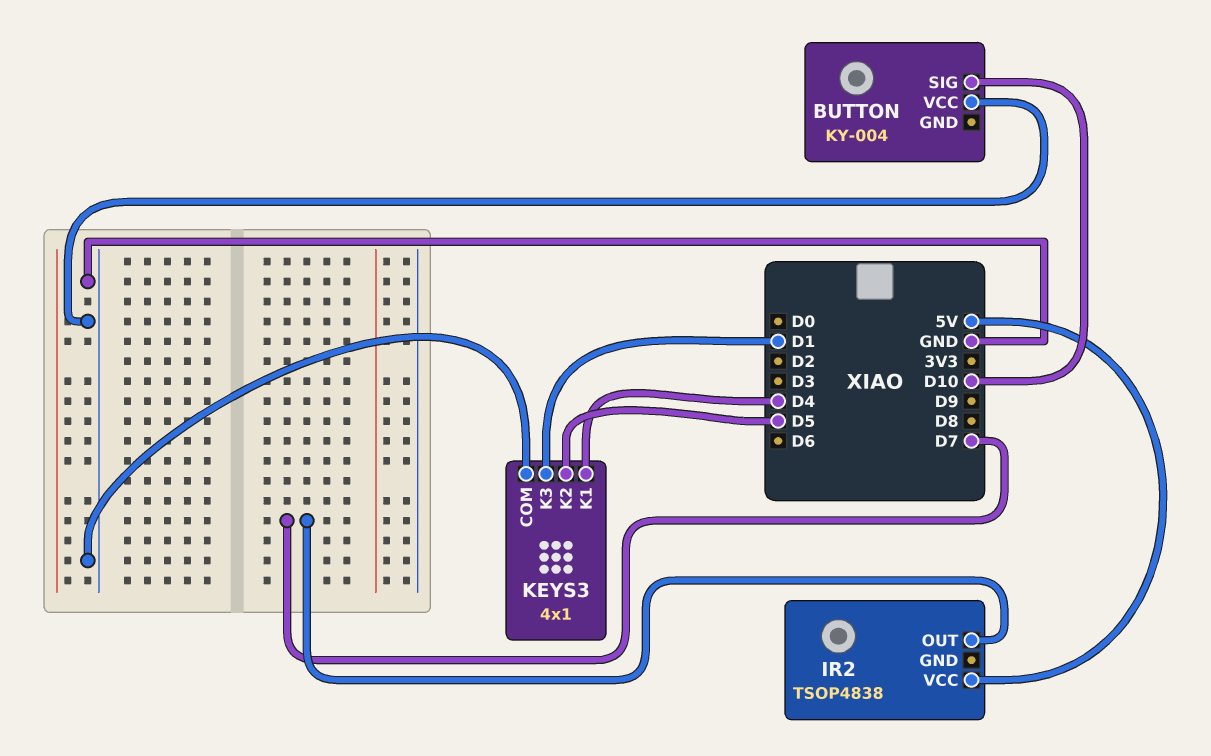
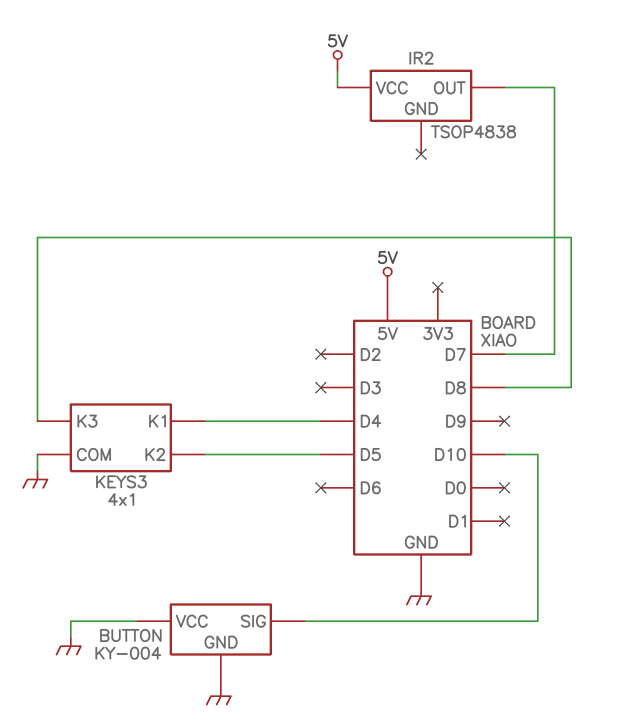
BUTTON pin GND: none -> GND
KEYS3 pin K3: D1 -> D8

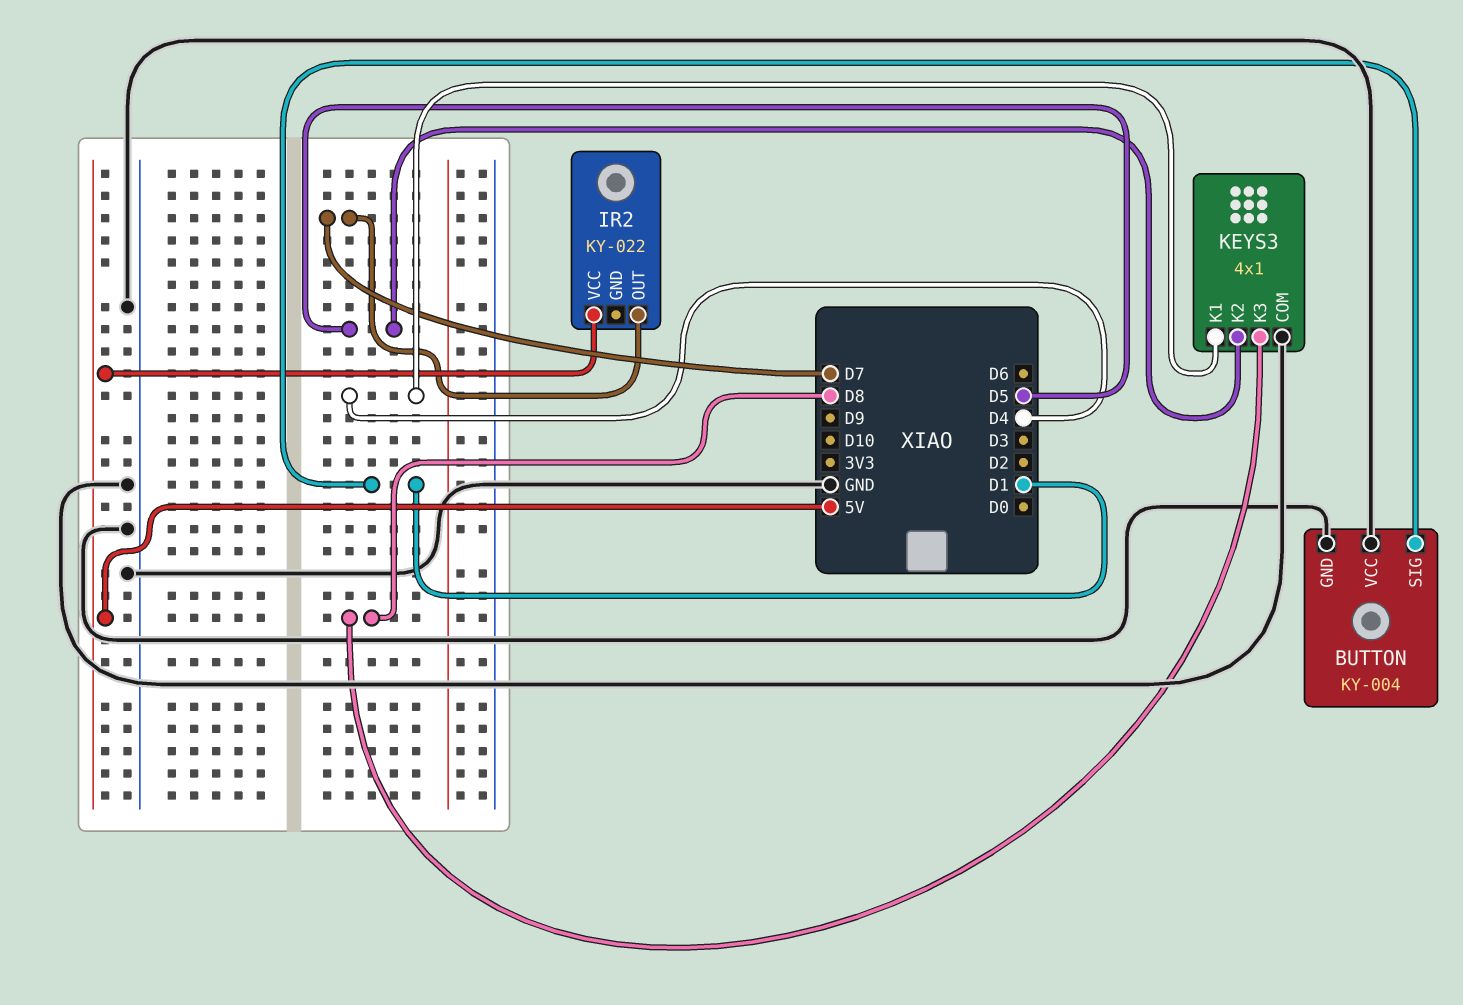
BUTTON pin SIG: D10 -> D1
IR2: TSOP4838 -> KY-022

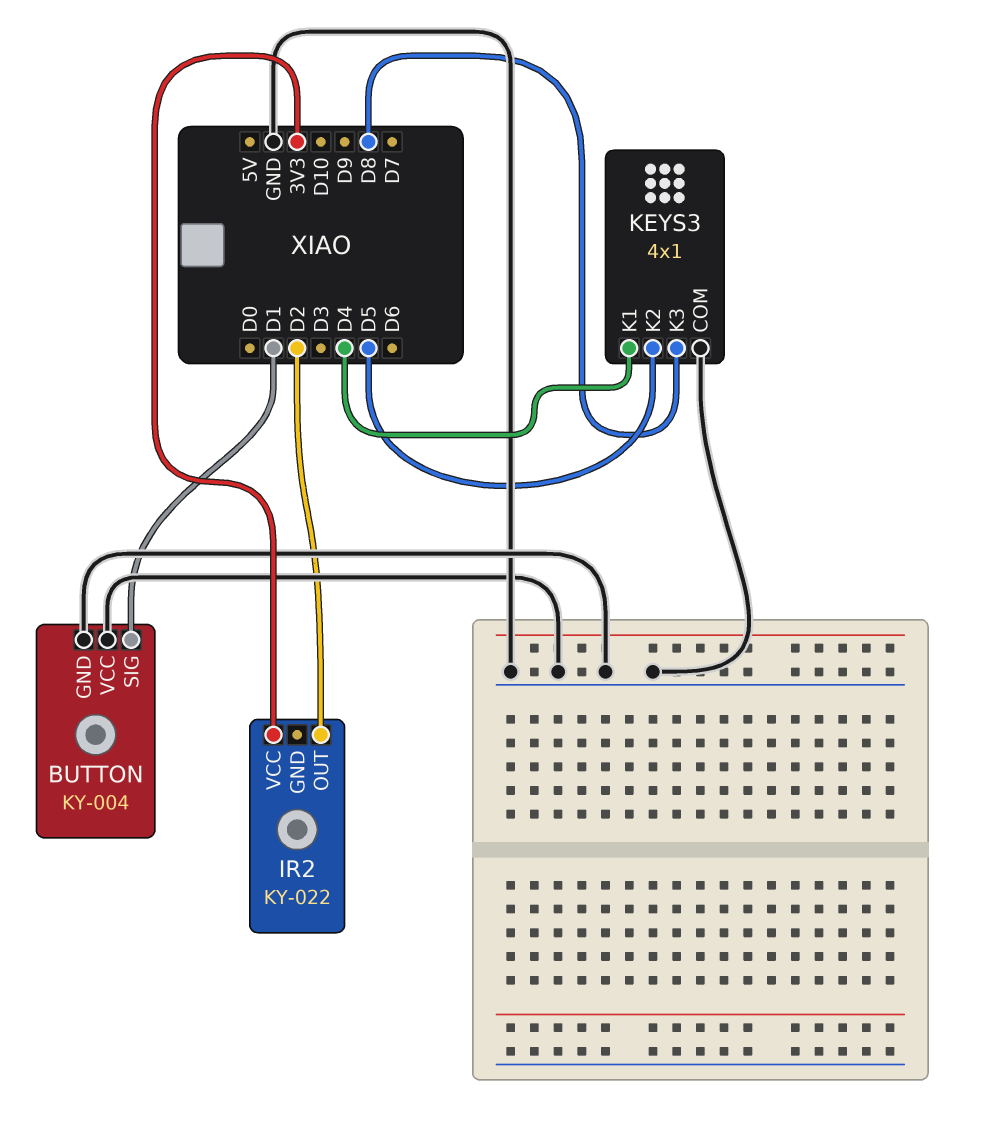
IR2 pin OUT: D7 -> D2
IR2 pin VCC: 5V -> 3V3

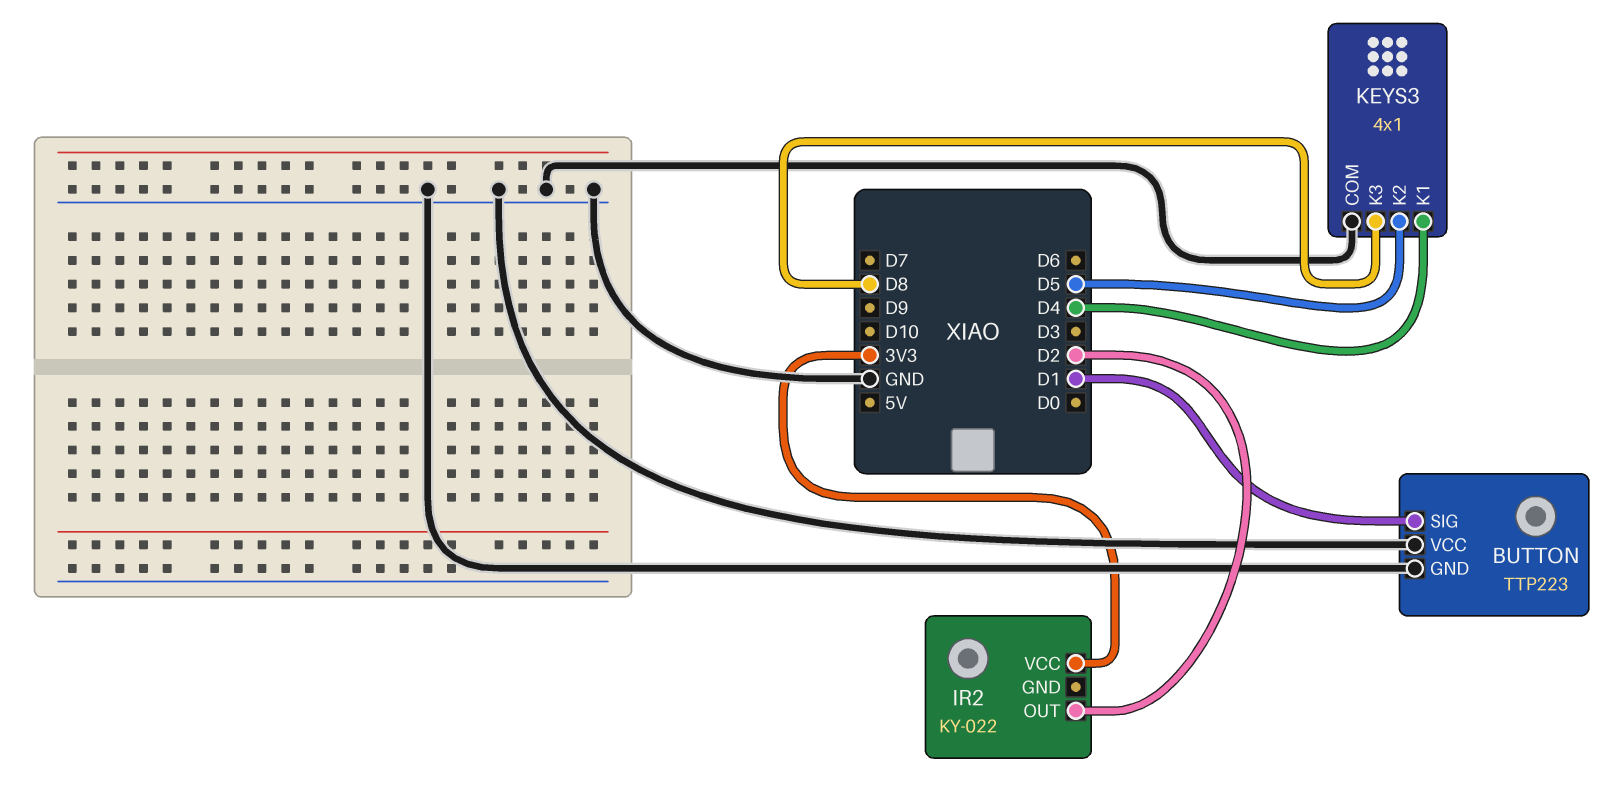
BUTTON: KY-004 -> TTP223

